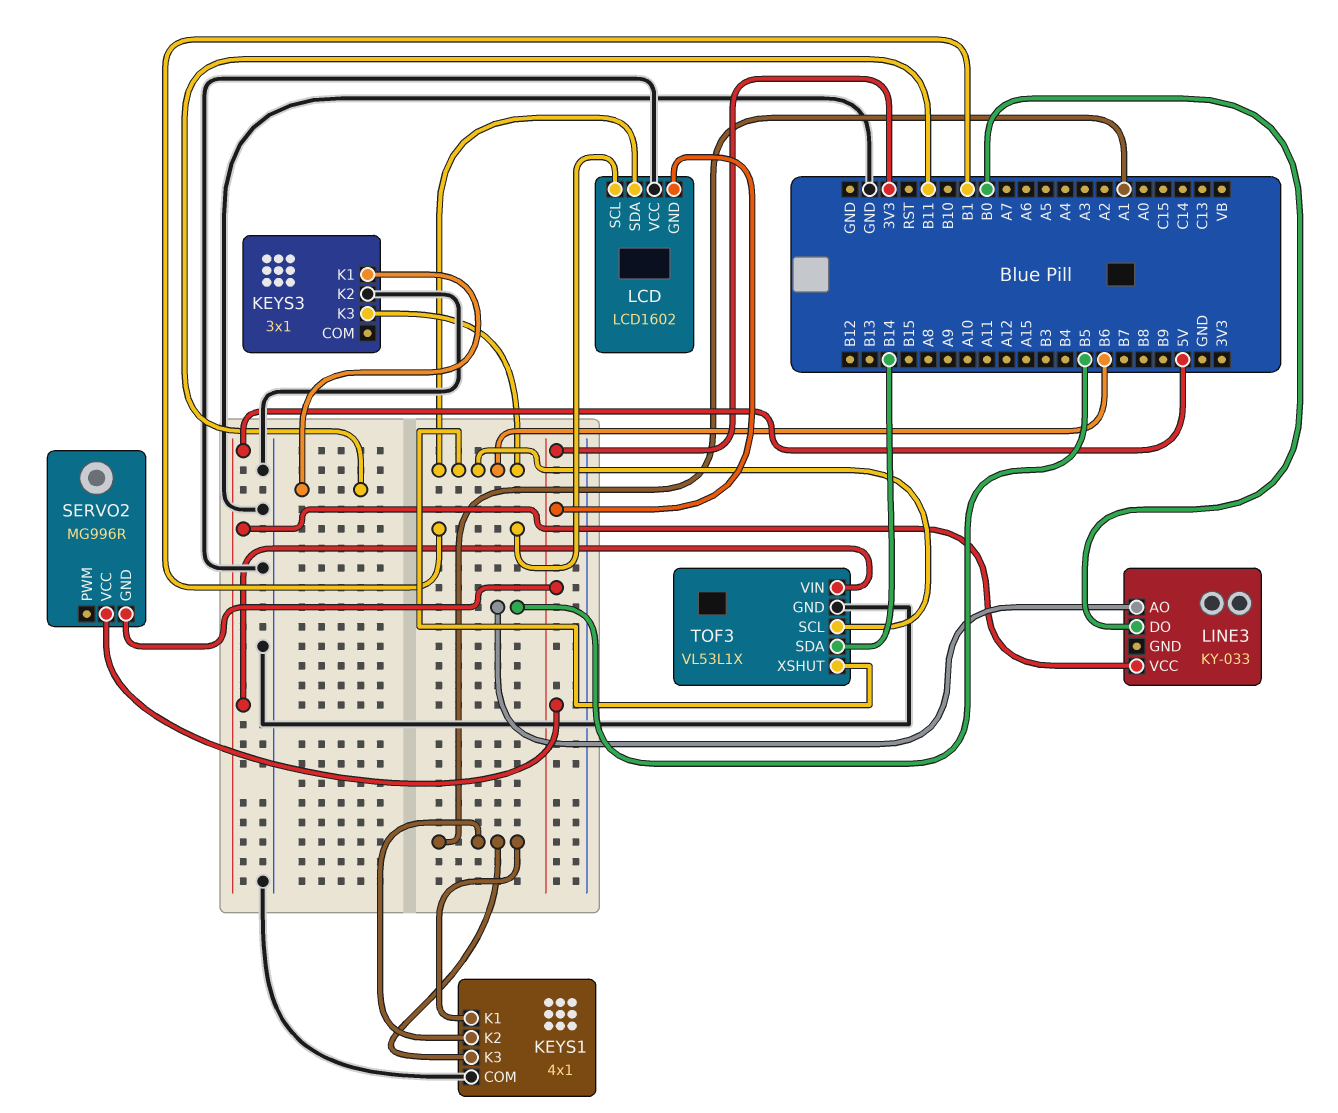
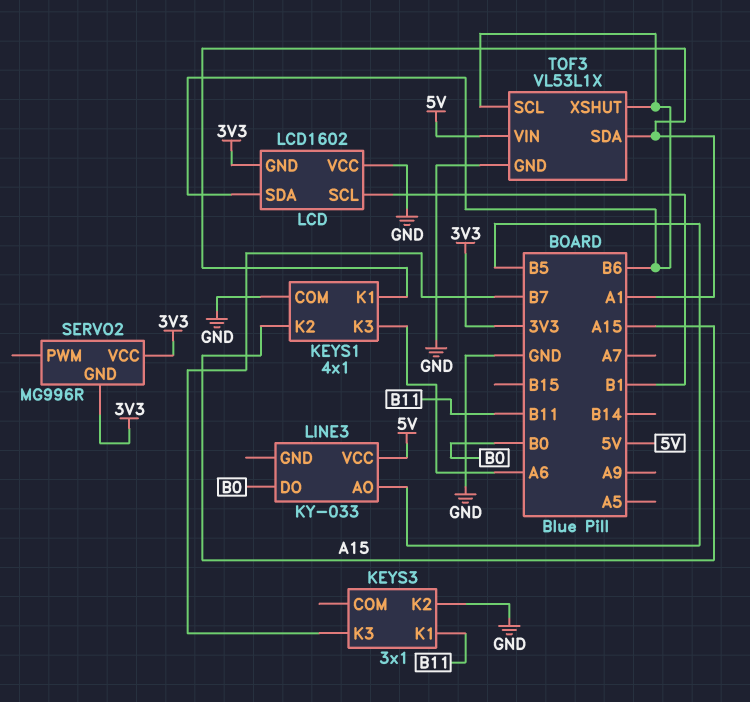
KEYS1 pin K2: A1 -> A15
KEYS1 pin K3: A1 -> A6
KEYS3 pin K3: B6 -> B7
TOF3 pin SDA: B14 -> A1

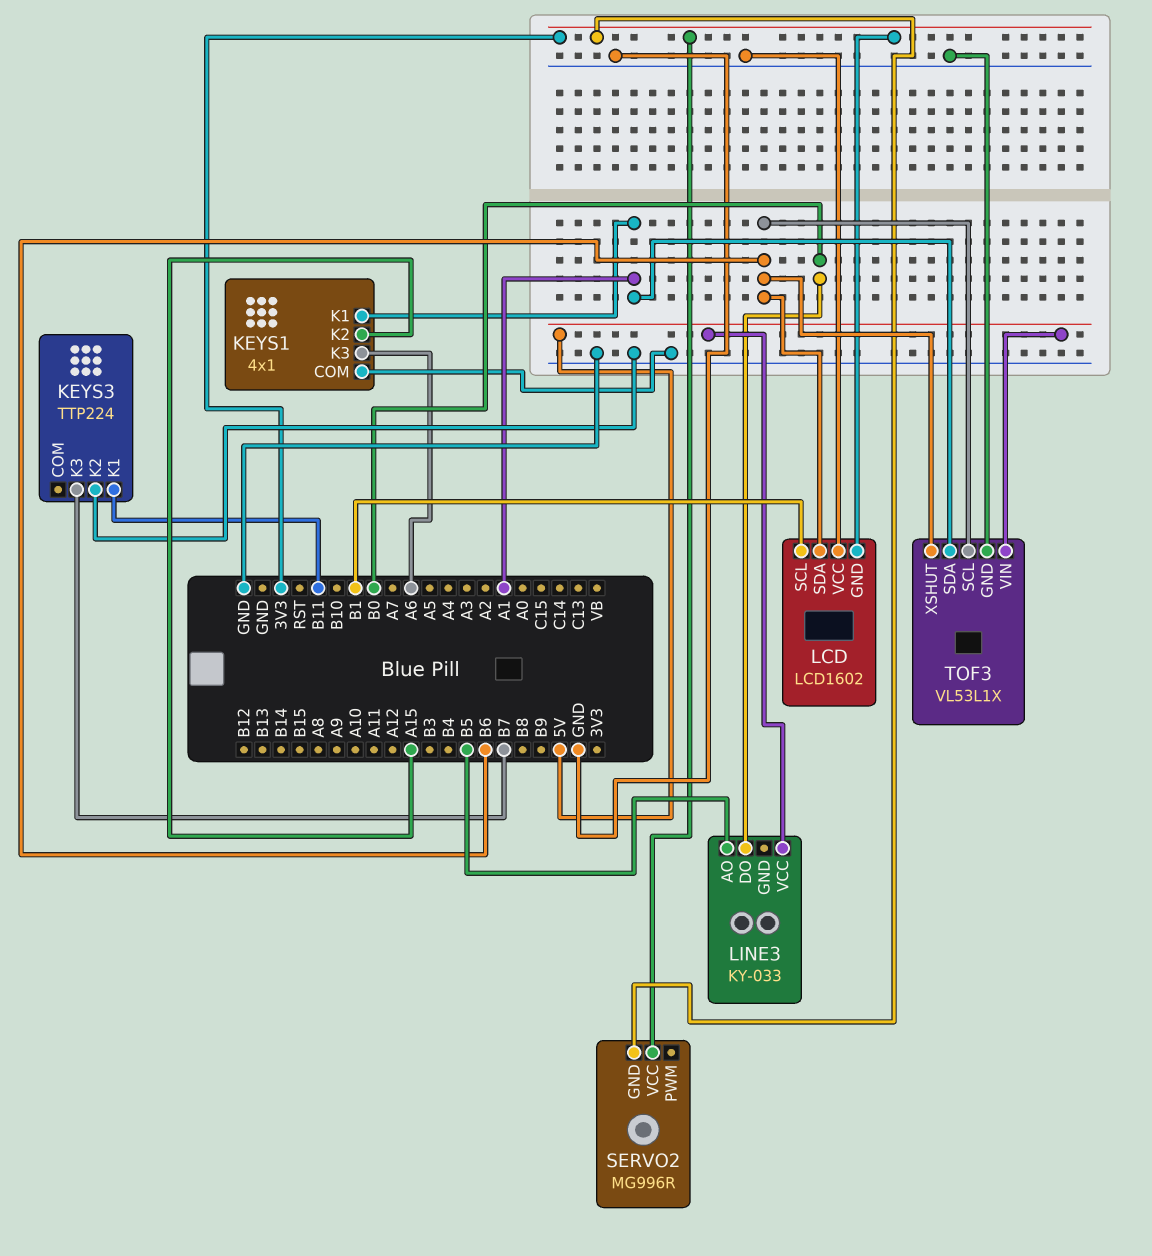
KEYS3: 3x1 -> TTP224

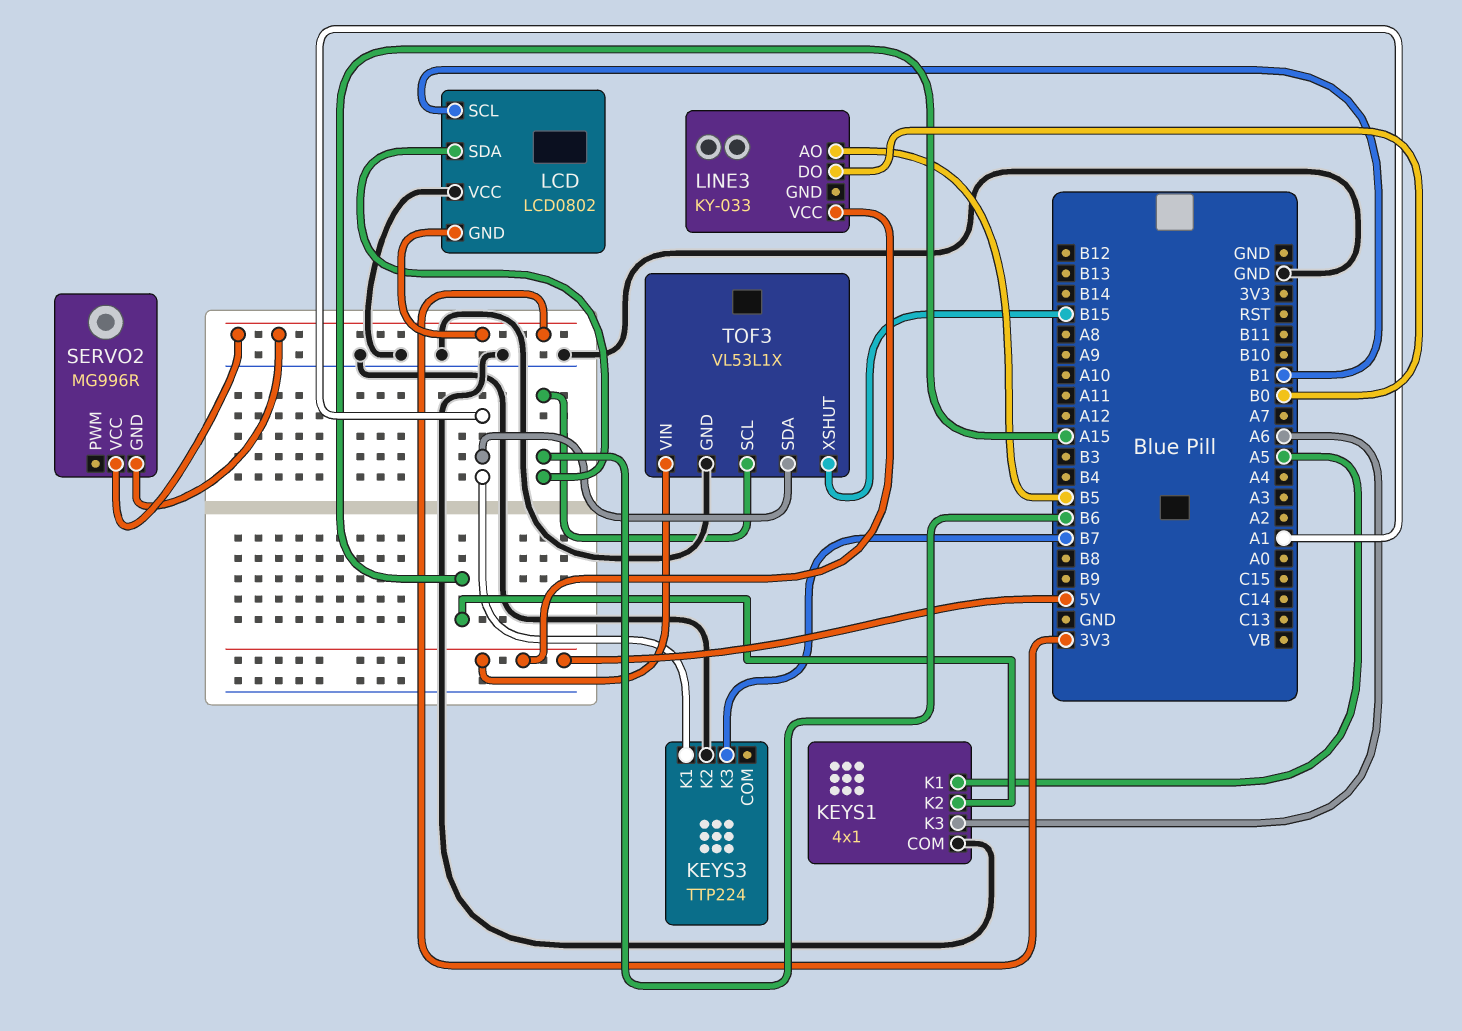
KEYS1 pin K1: A1 -> A5
KEYS3 pin K1: B11 -> A1
LCD: LCD1602 -> LCD0802
TOF3 pin XSHUT: B6 -> B15

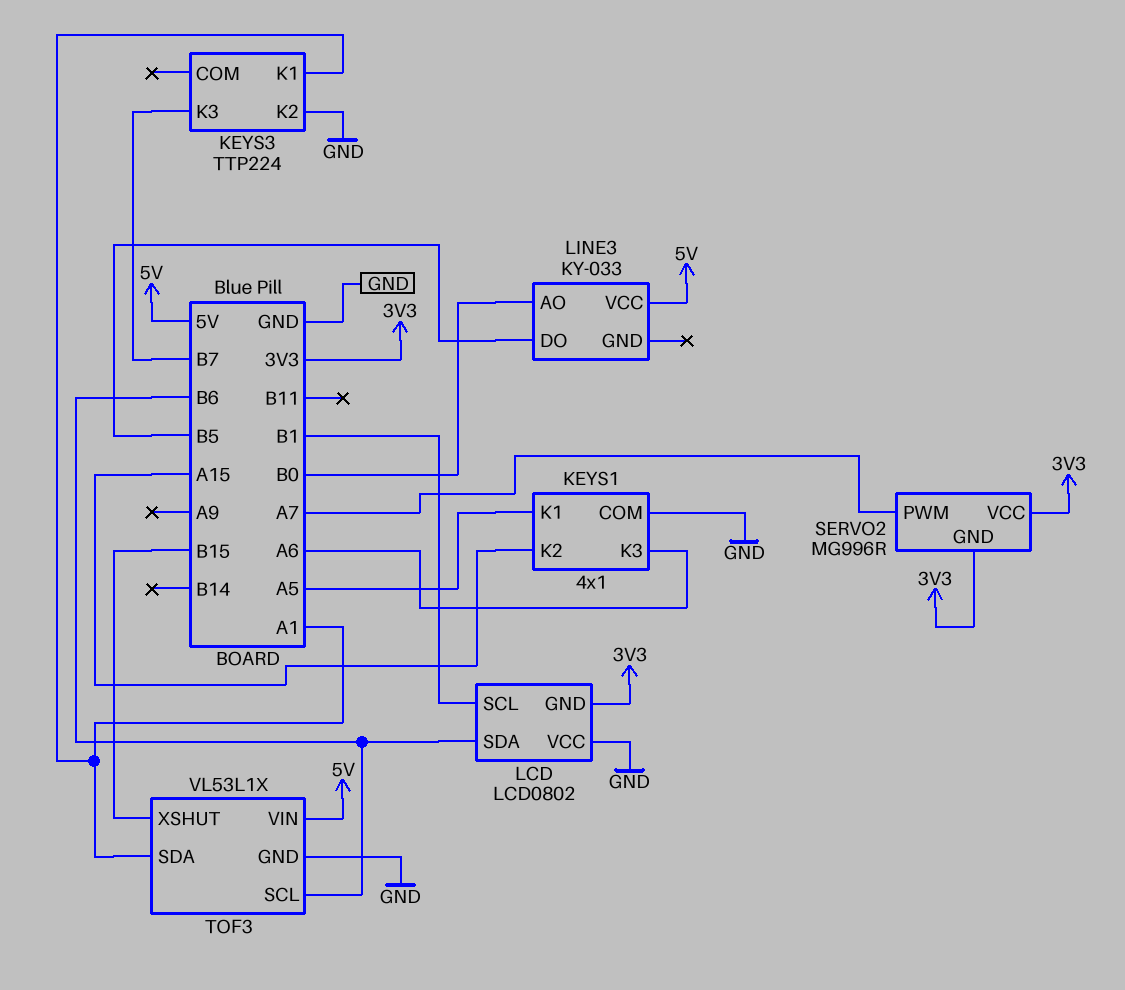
LINE3 pin AO: B5 -> B0
LINE3 pin DO: B0 -> B5
SERVO2 pin PWM: none -> A7

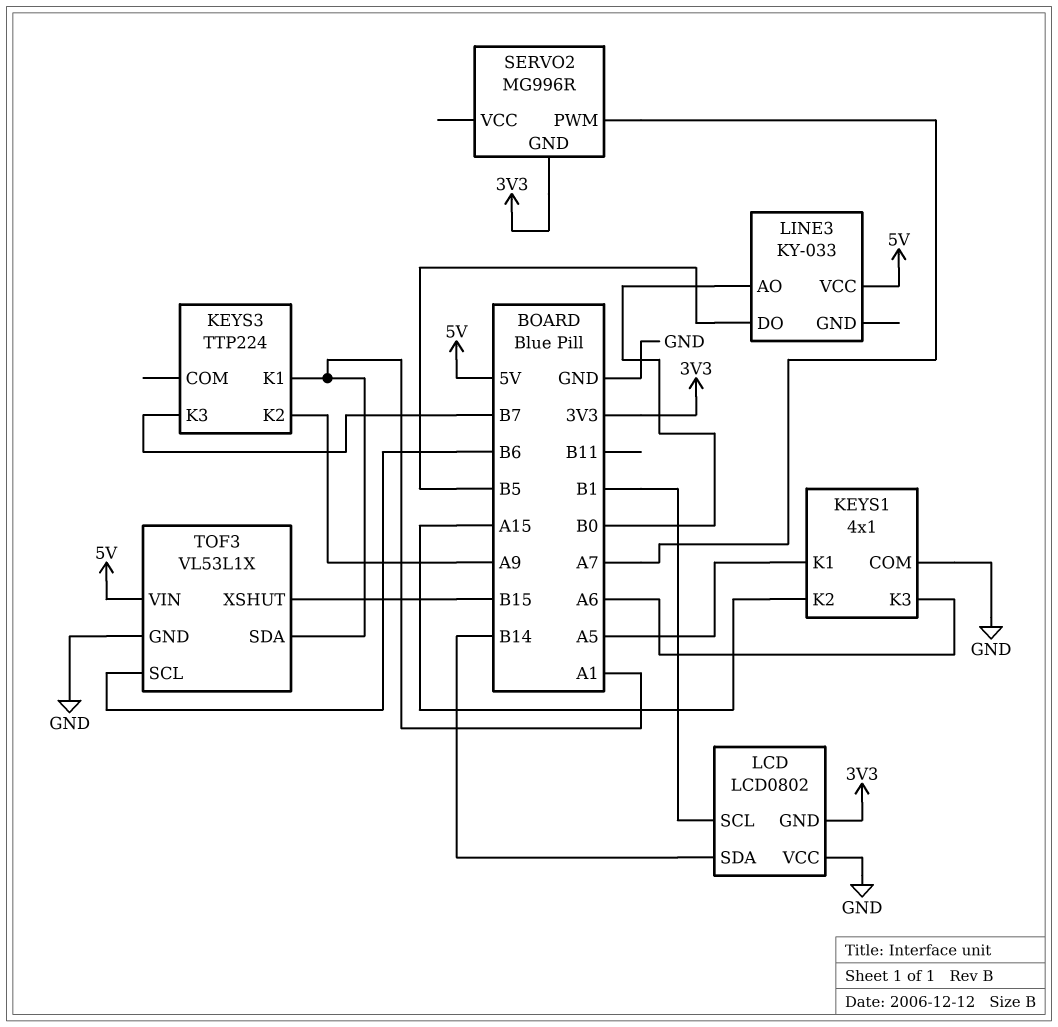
KEYS3 pin K2: GND -> A9
LCD pin SDA: B6 -> B14
SERVO2 pin VCC: 3V3 -> none

